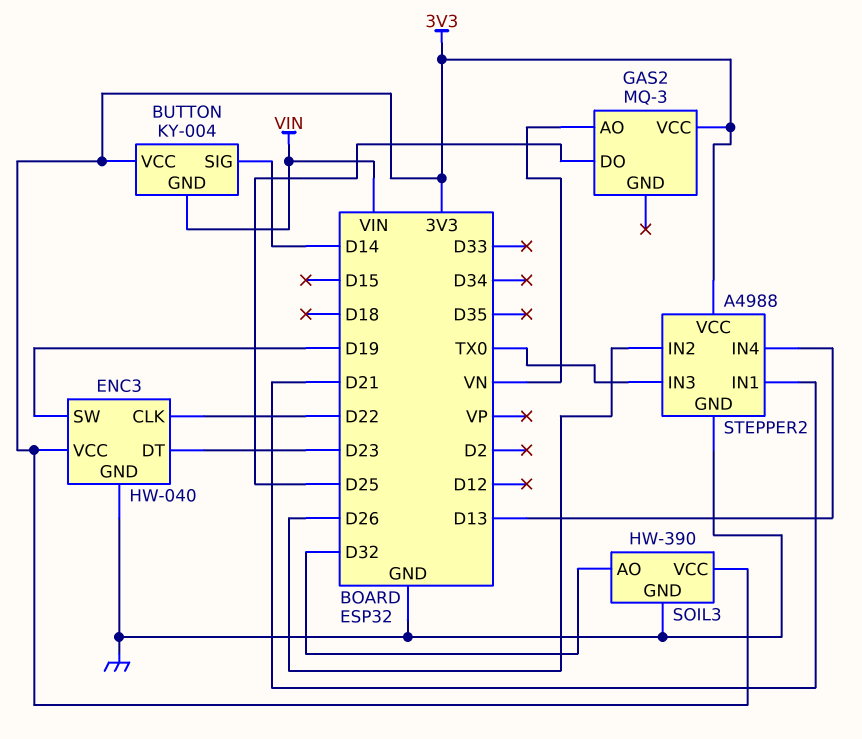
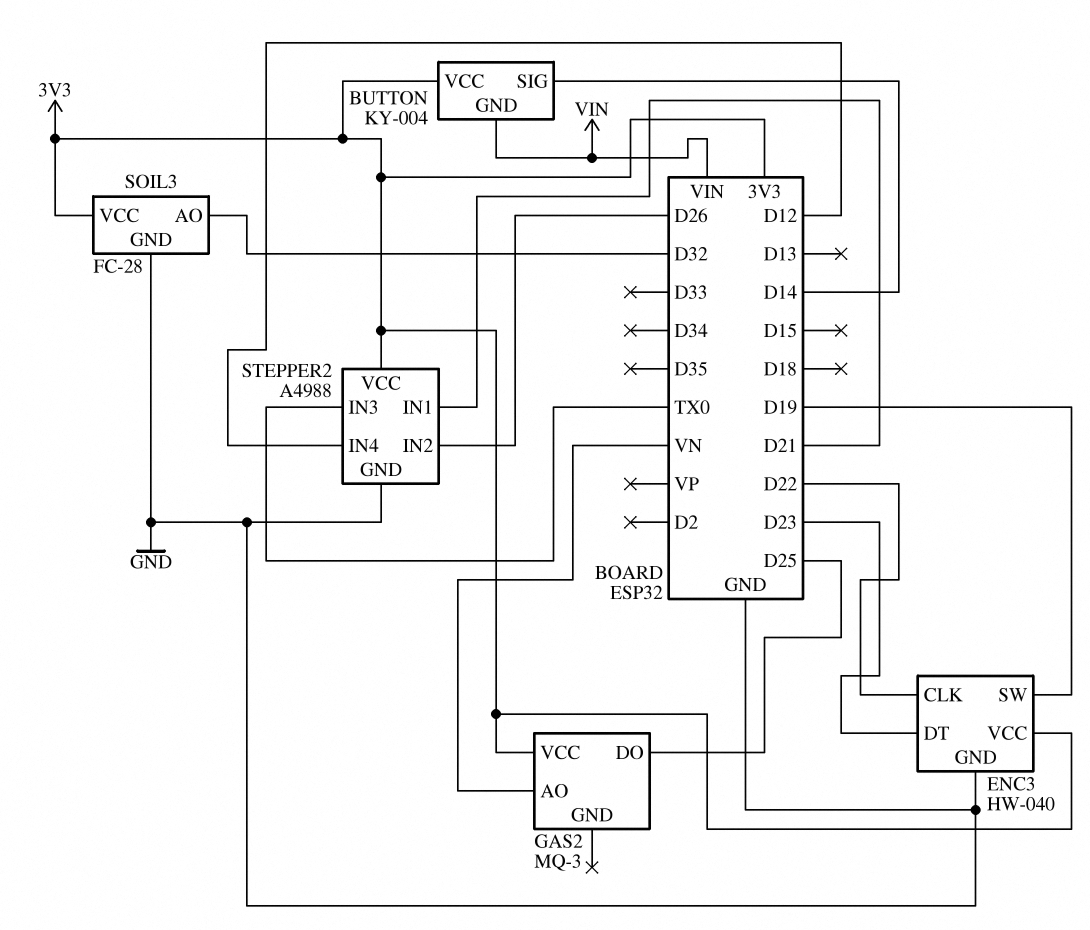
SOIL3: HW-390 -> FC-28
STEPPER2 pin IN4: D13 -> D12

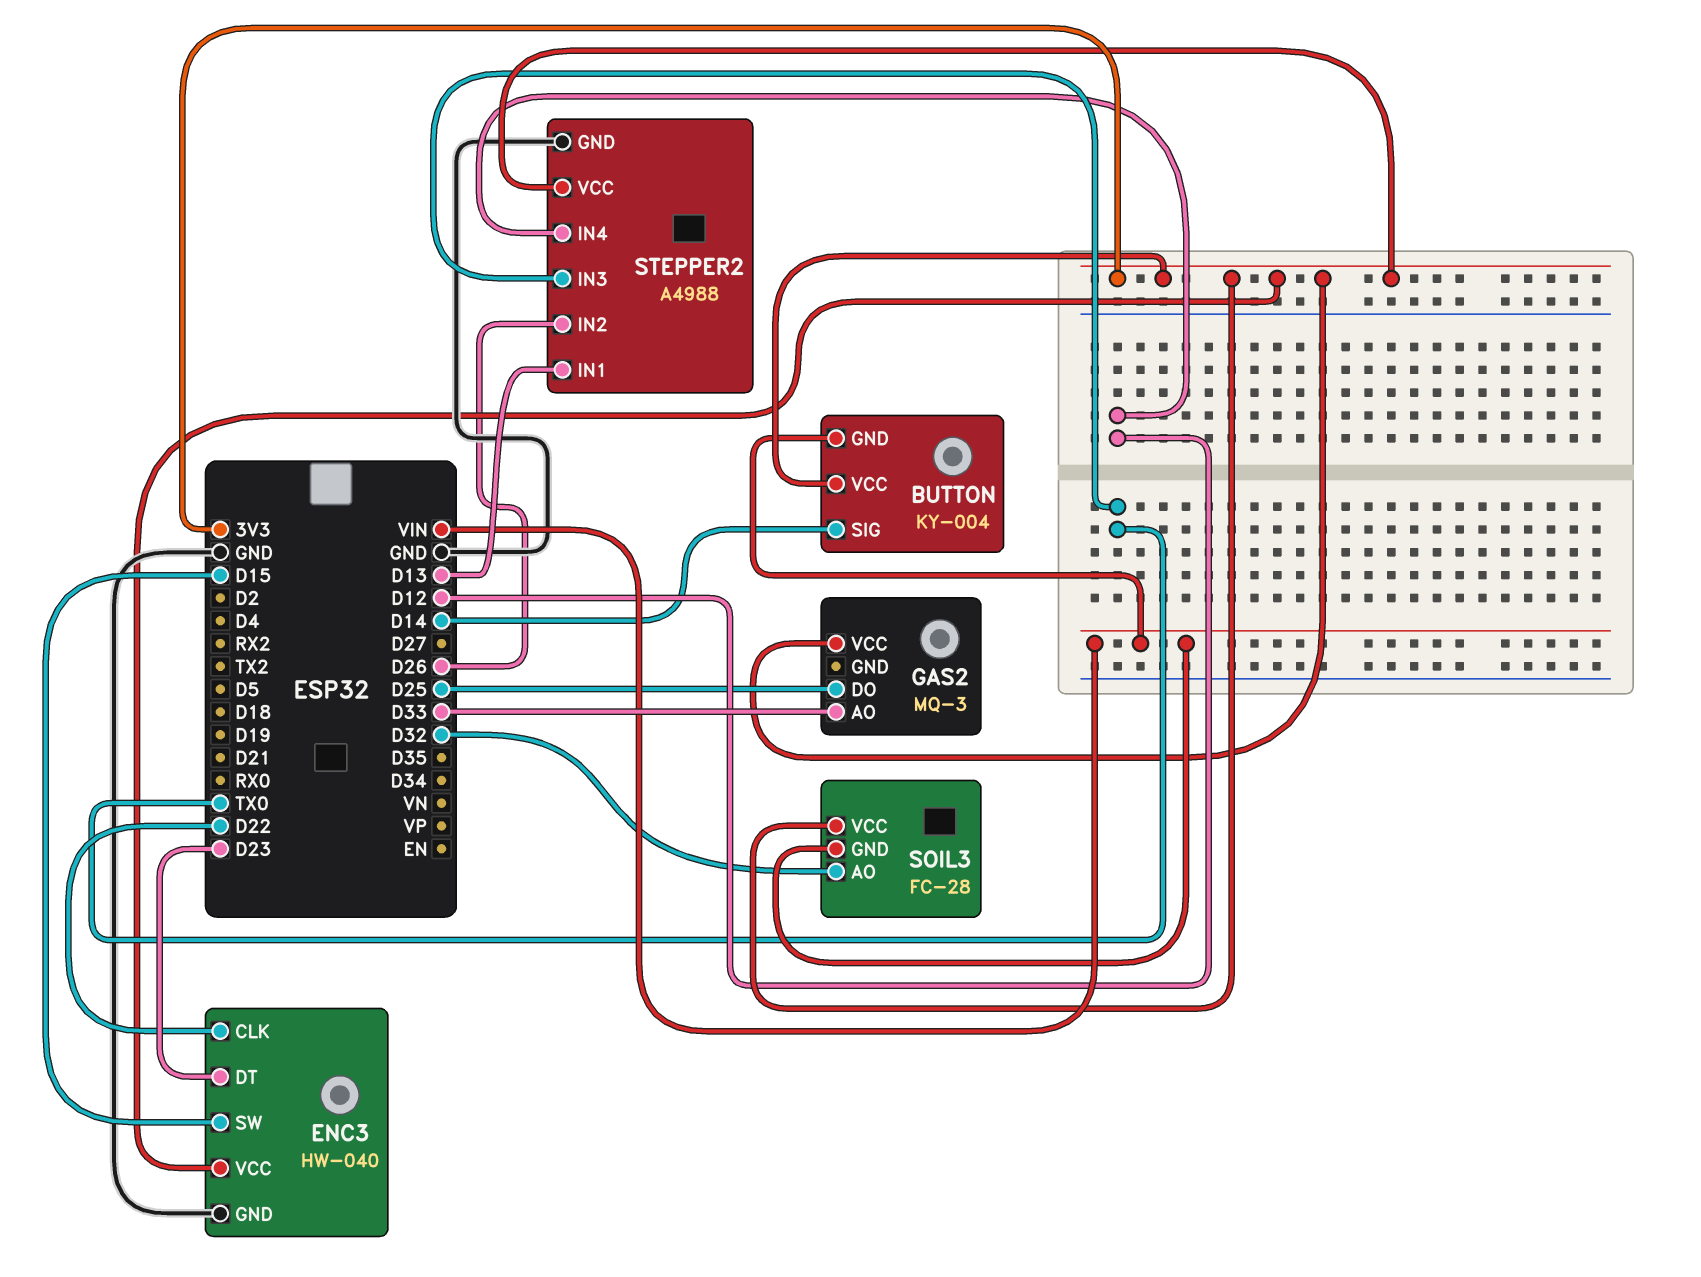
ENC3 pin SW: D19 -> D15
GAS2 pin AO: VN -> D33
SOIL3 pin GND: GND -> VIN
STEPPER2 pin IN1: D21 -> D13

